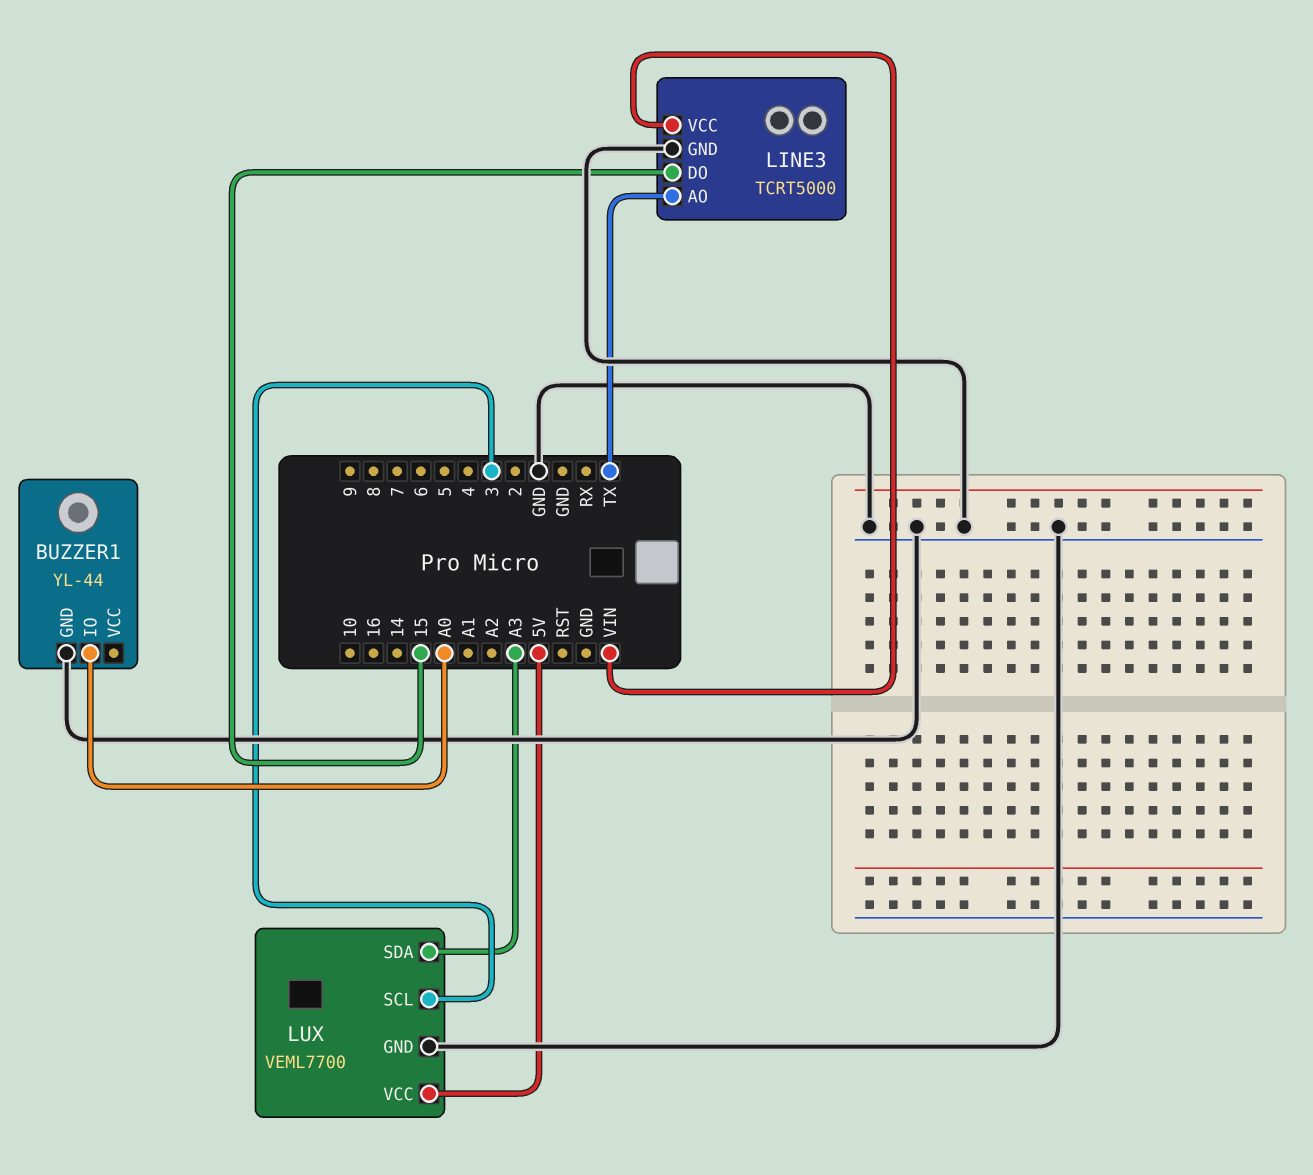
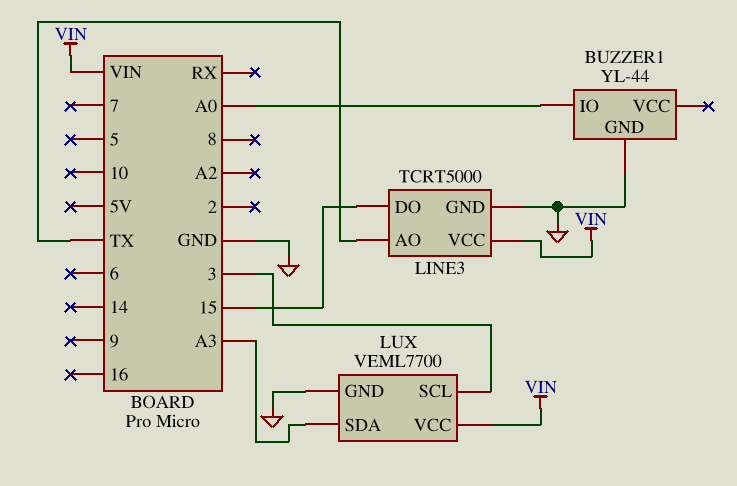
LUX pin VCC: 5V -> VIN

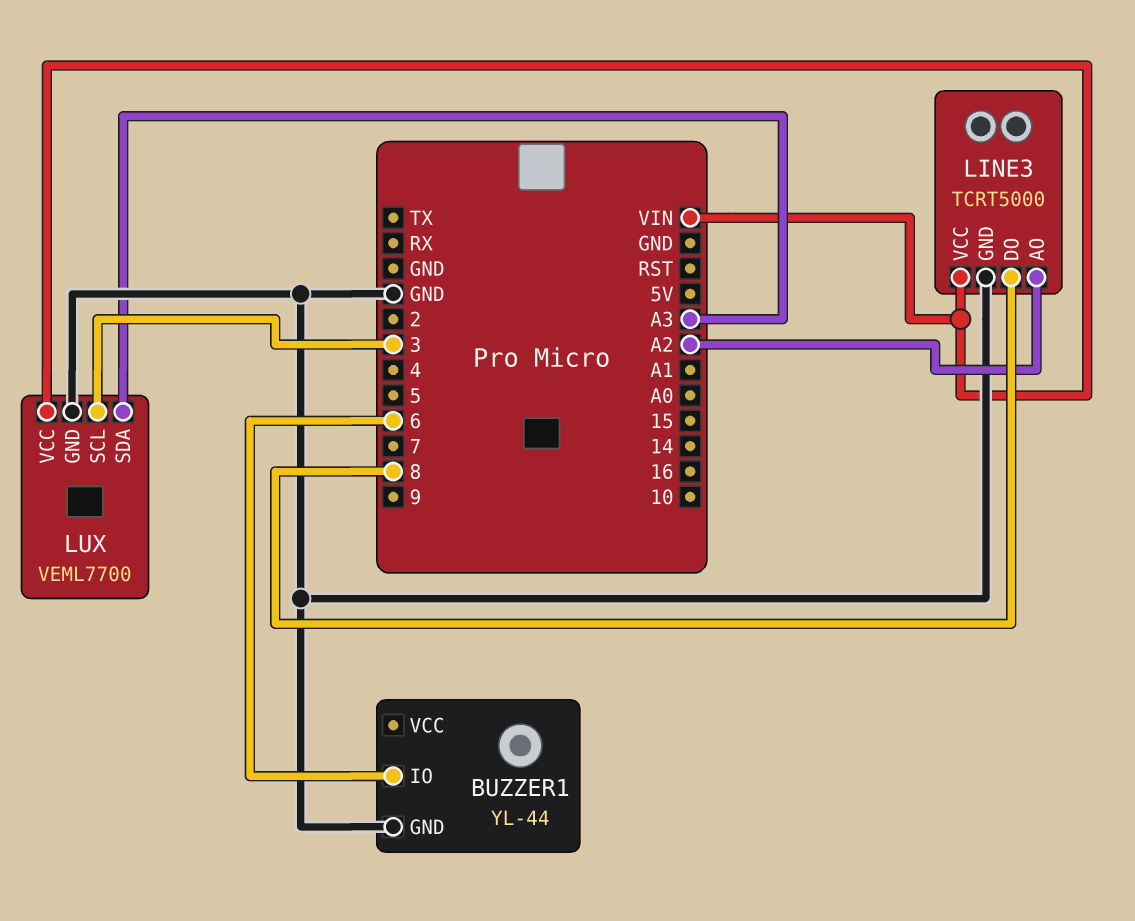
BUZZER1 pin IO: A0 -> 6
LINE3 pin AO: TX -> A2
LINE3 pin DO: 15 -> 8

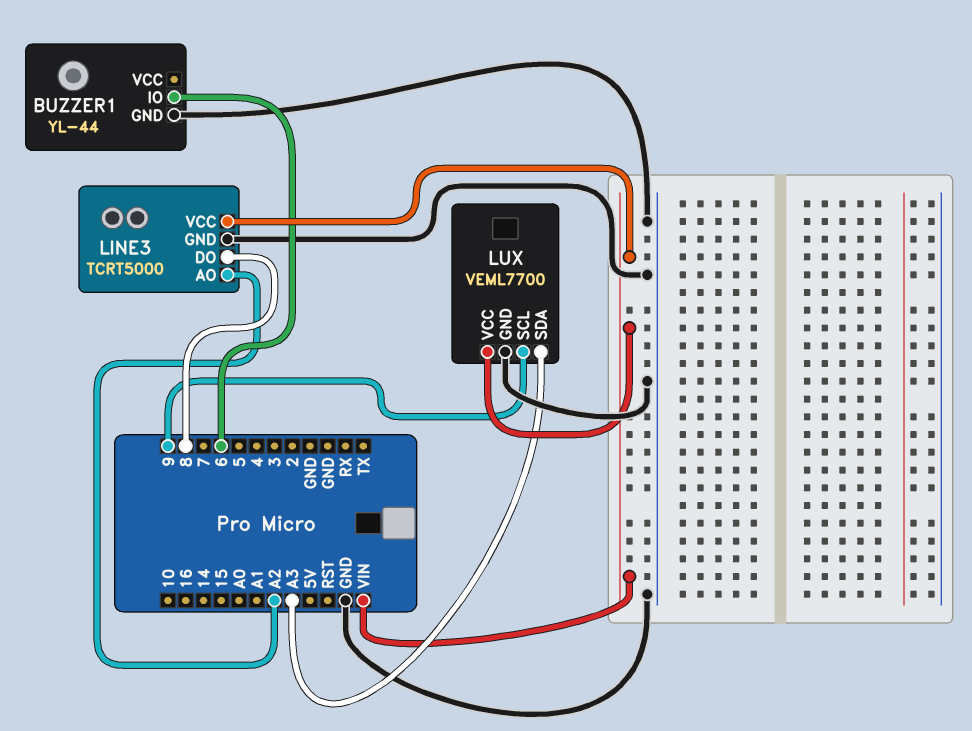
LUX pin SCL: 3 -> 9

